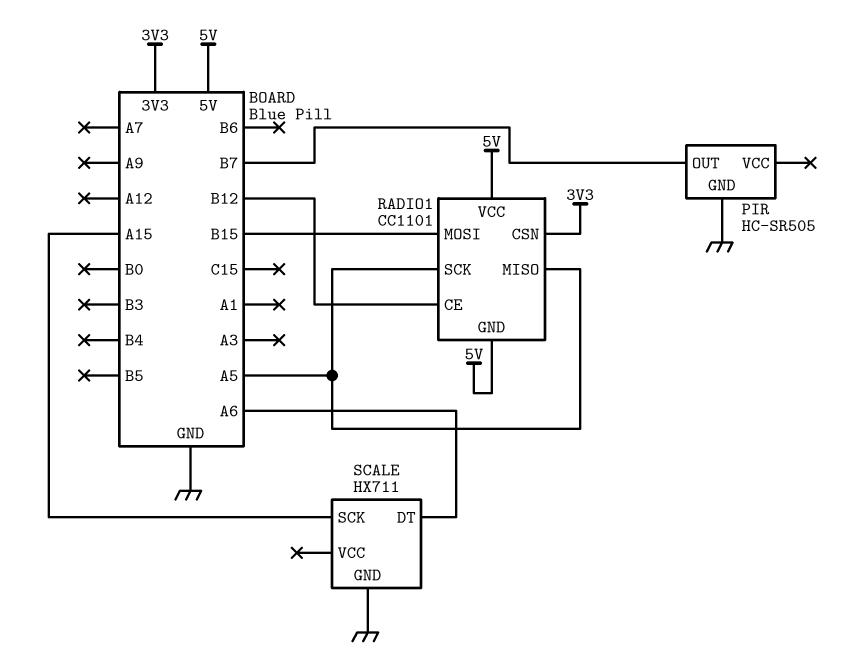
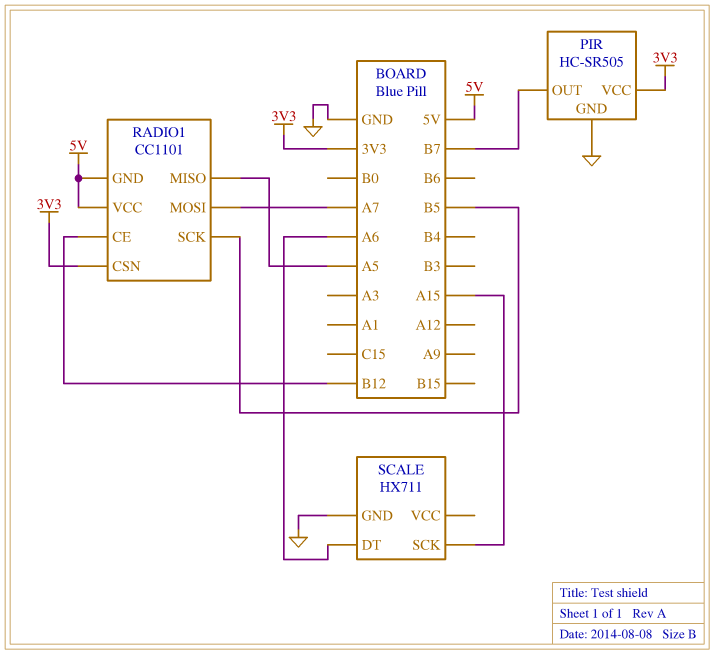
PIR pin VCC: none -> 3V3
RADIO1 pin MOSI: B15 -> A7
RADIO1 pin SCK: A5 -> B5

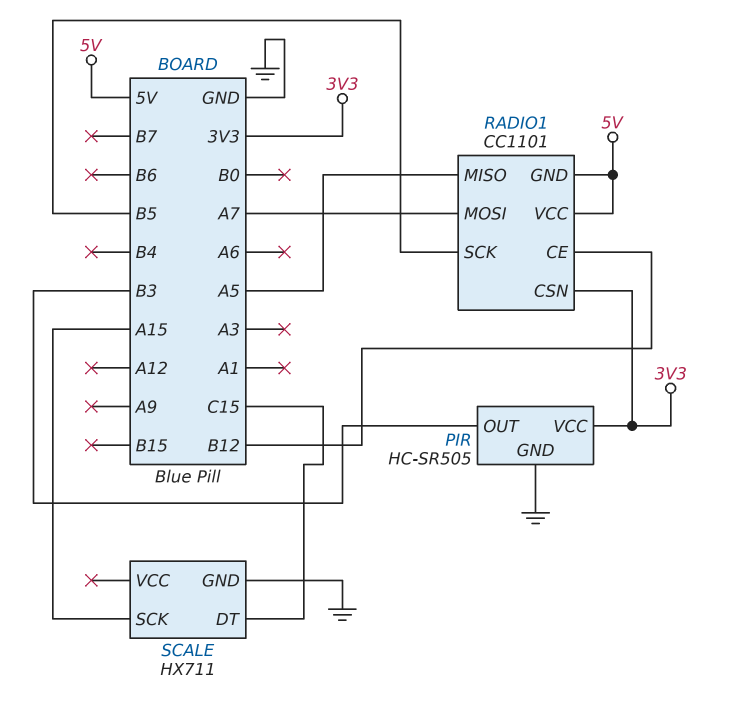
PIR pin OUT: B7 -> B3
SCALE pin DT: A6 -> C15

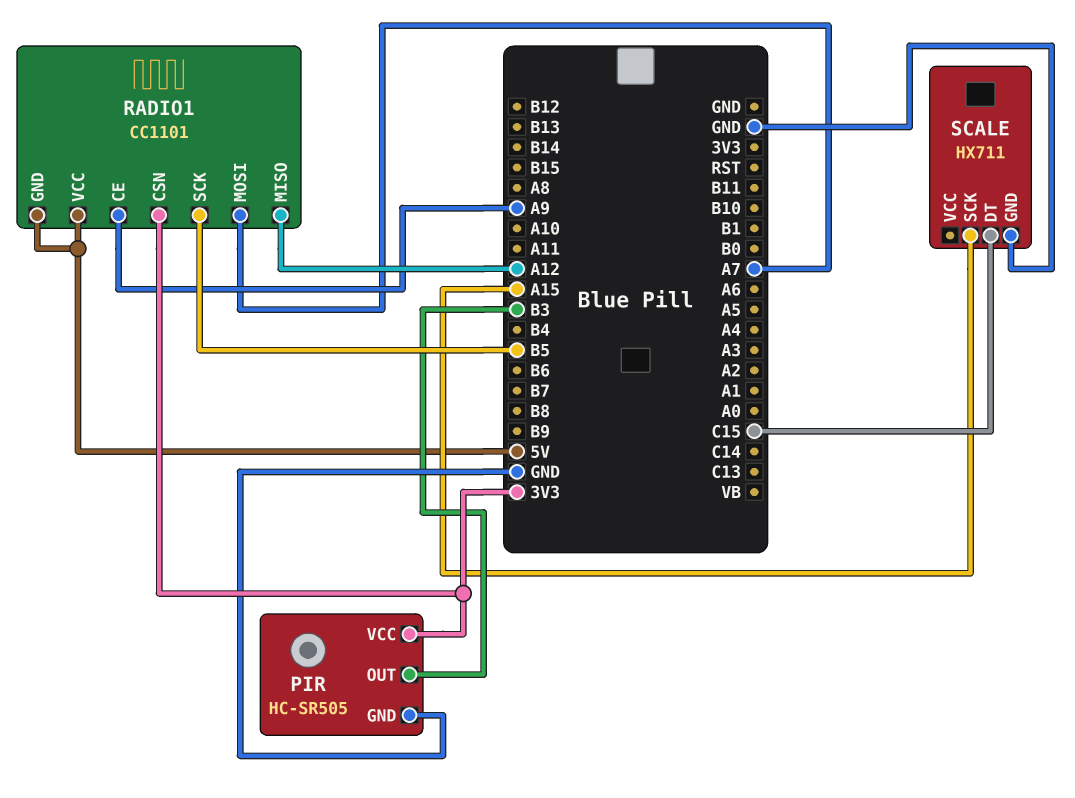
RADIO1 pin CE: B12 -> A9
RADIO1 pin MISO: A5 -> A12

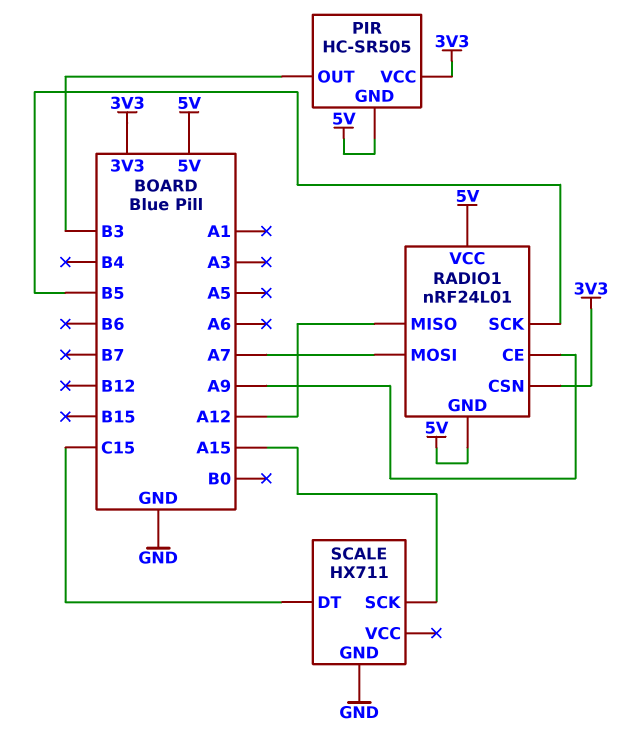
PIR pin GND: GND -> 5V
RADIO1: CC1101 -> nRF24L01

